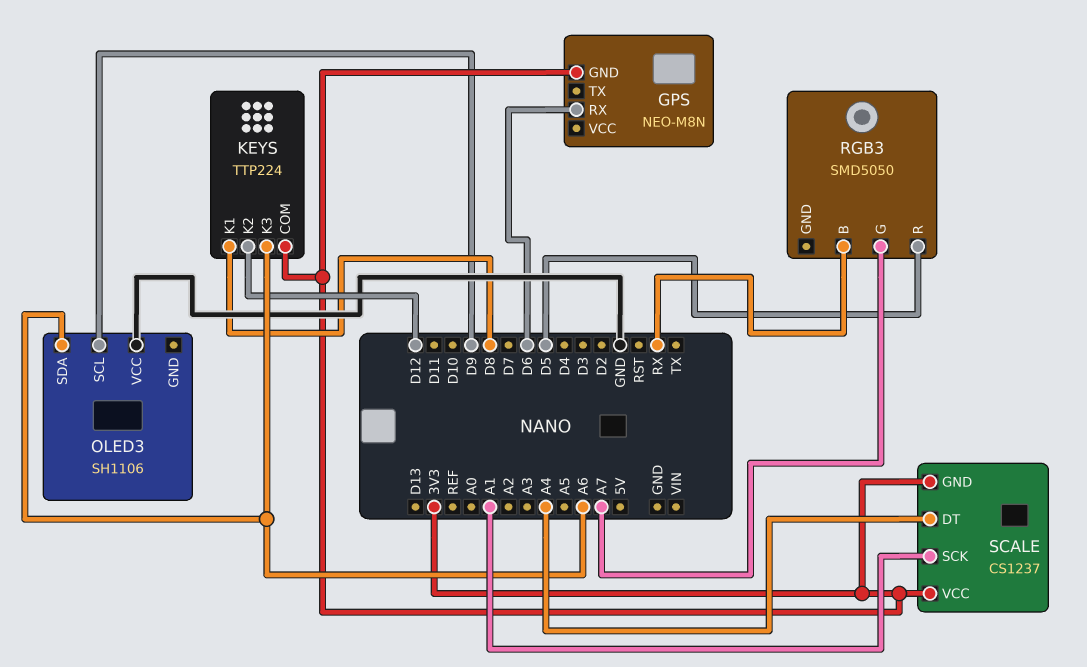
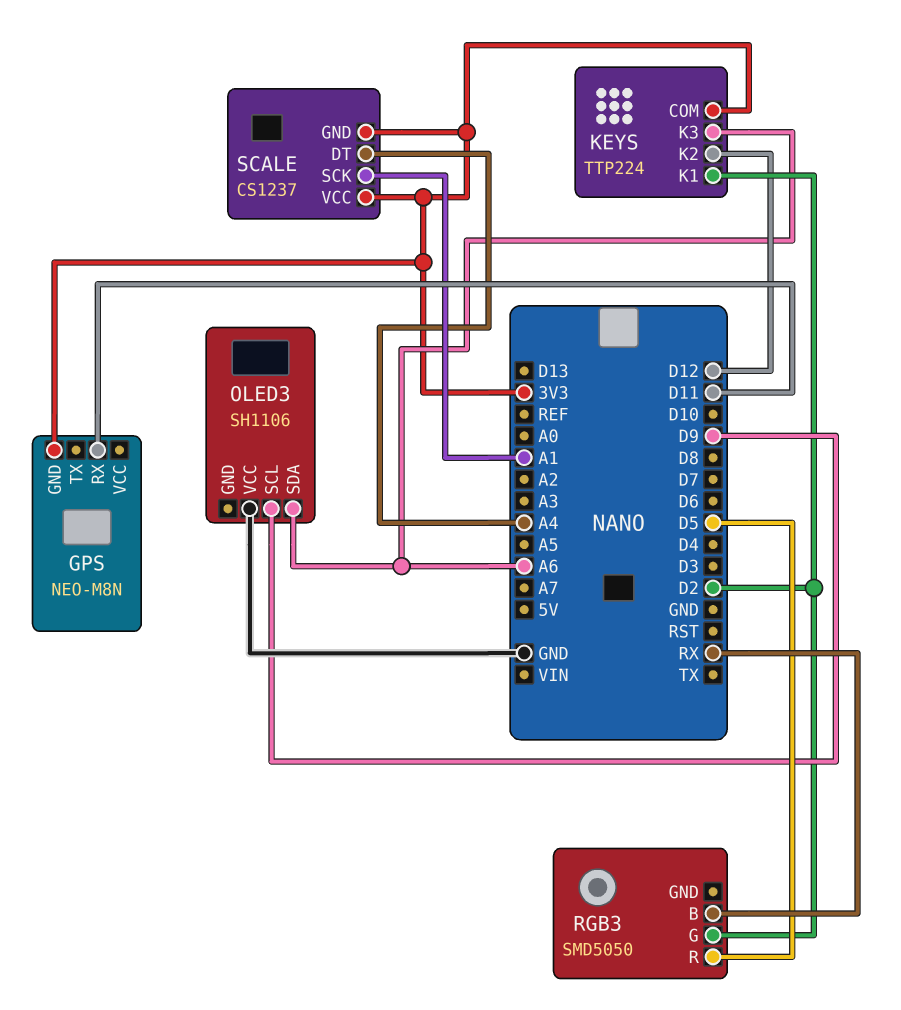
GPS pin RX: D6 -> D11
KEYS pin K1: D8 -> D2
RGB3 pin G: A7 -> D2

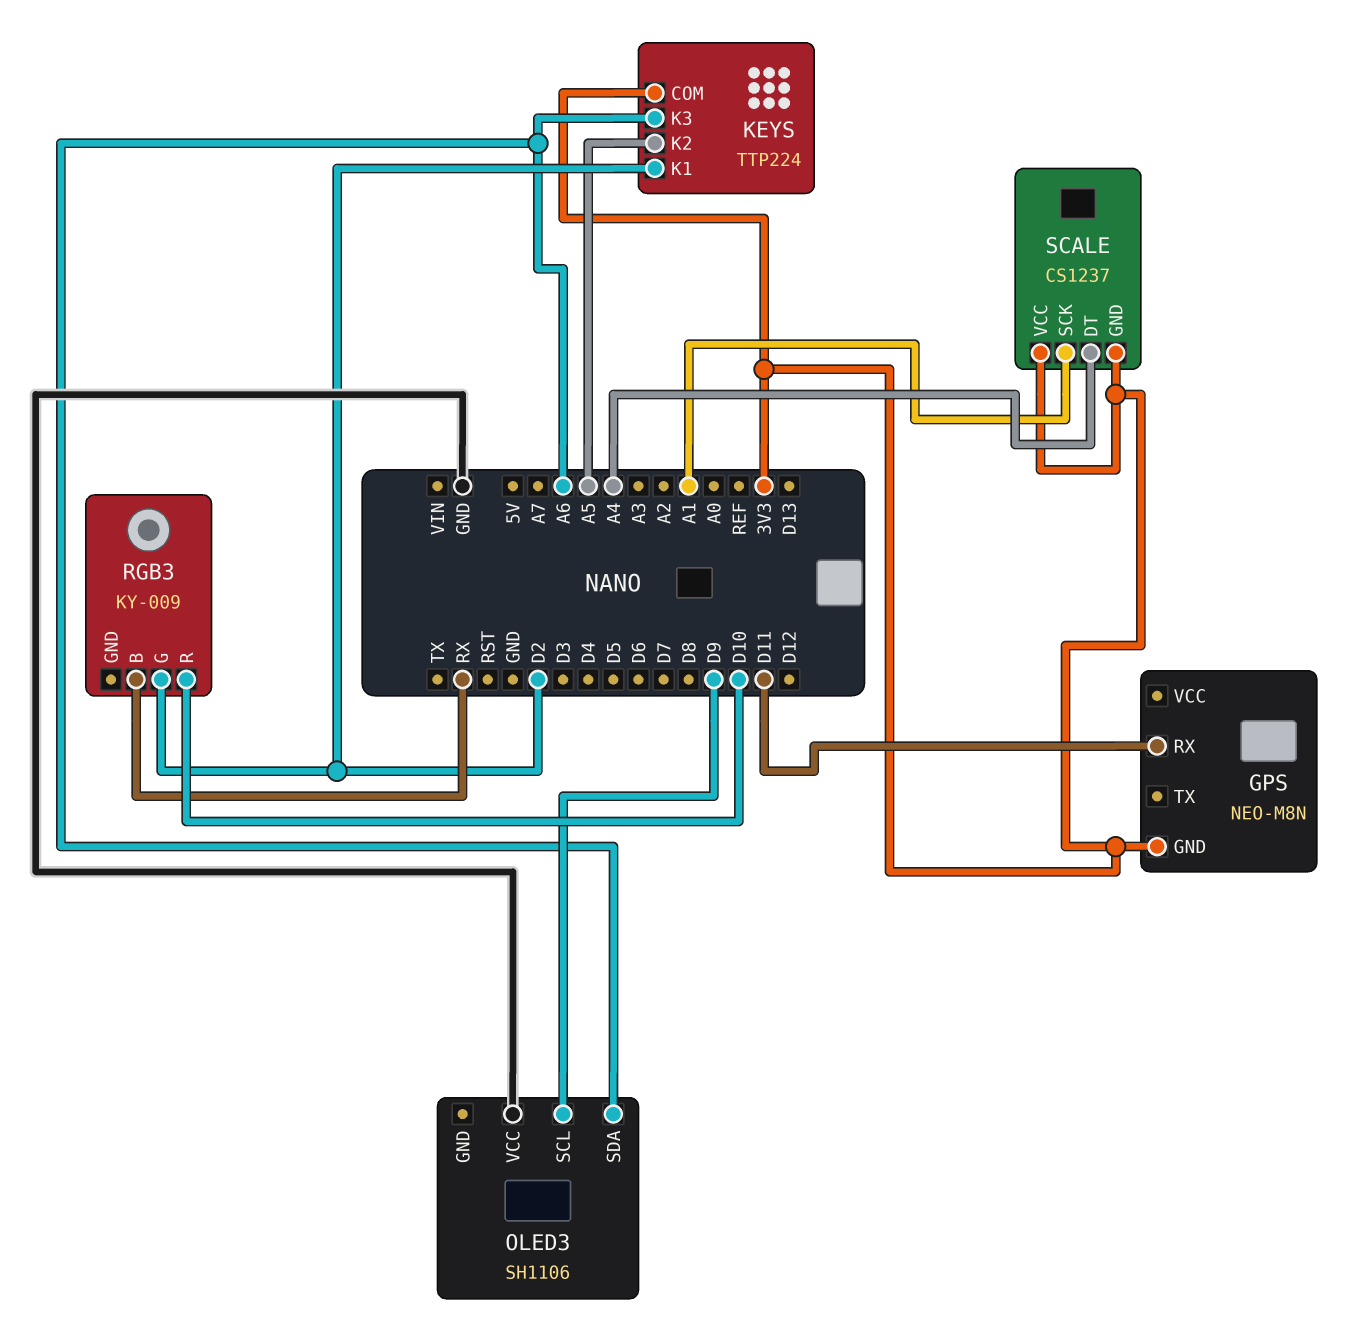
KEYS pin K2: D12 -> A5
RGB3: SMD5050 -> KY-009
RGB3 pin R: D5 -> D10

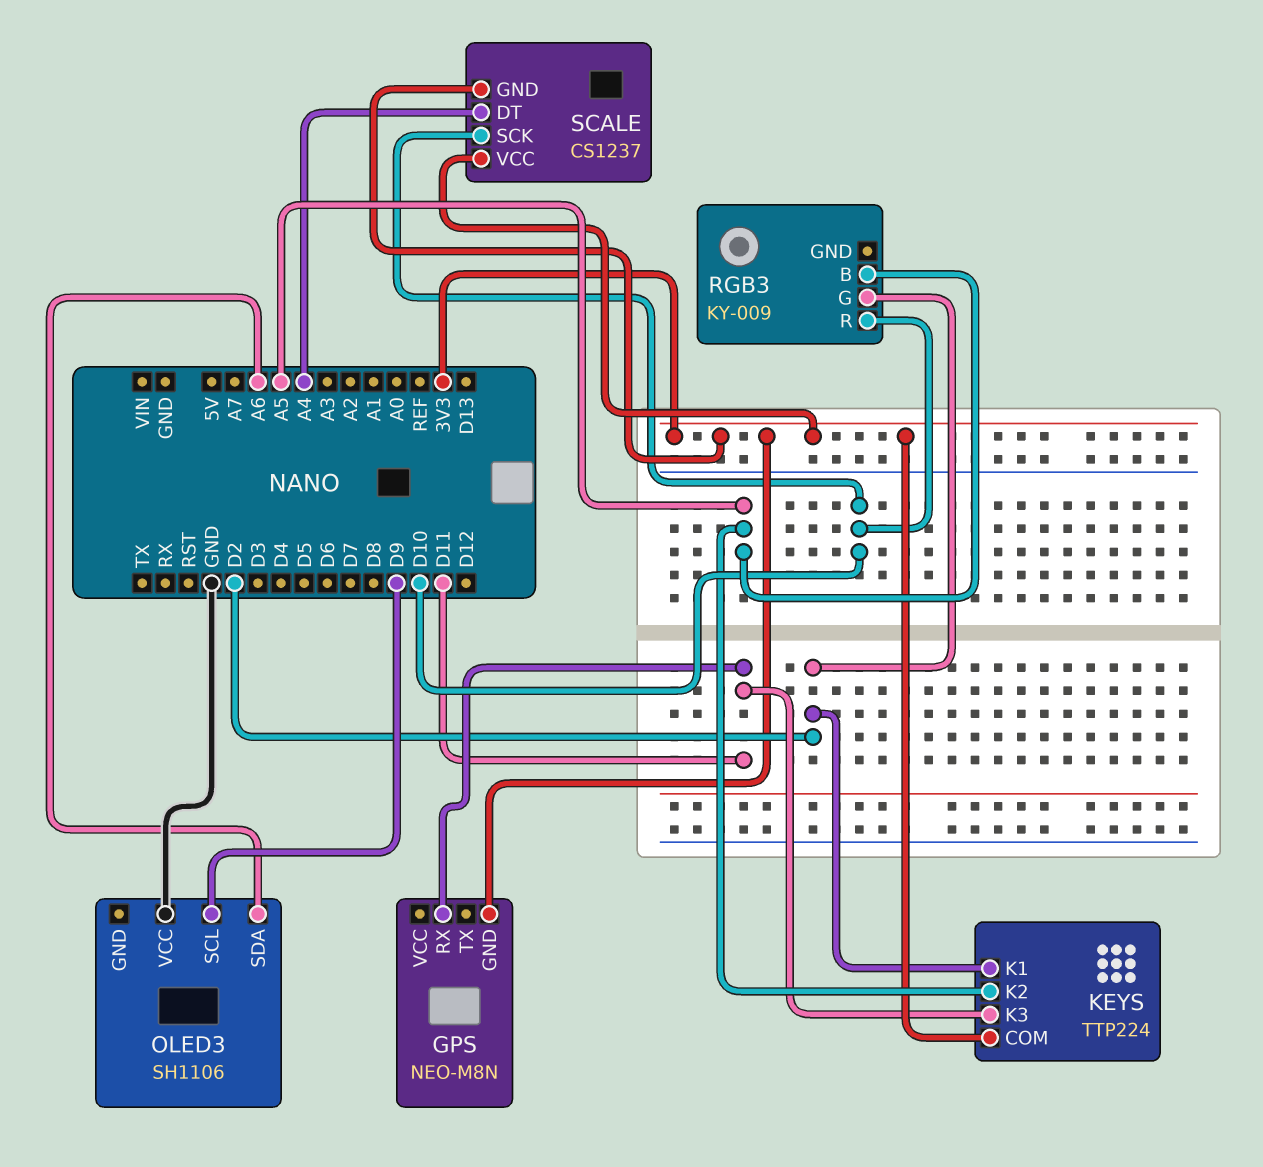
KEYS pin K3: A6 -> D11
RGB3 pin B: RX -> A5
SCALE pin SCK: A1 -> D10

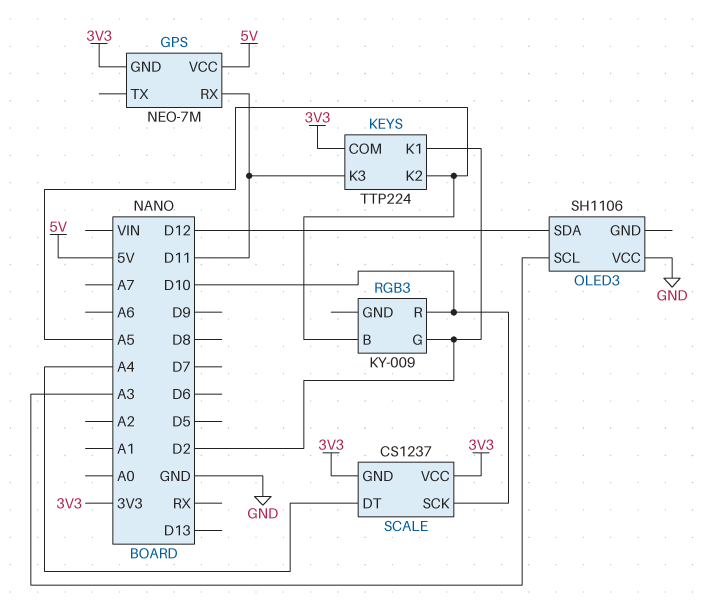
GPS: NEO-M8N -> NEO-7M
GPS pin VCC: none -> 5V
OLED3 pin SCL: D9 -> A3
OLED3 pin SDA: A6 -> D12

